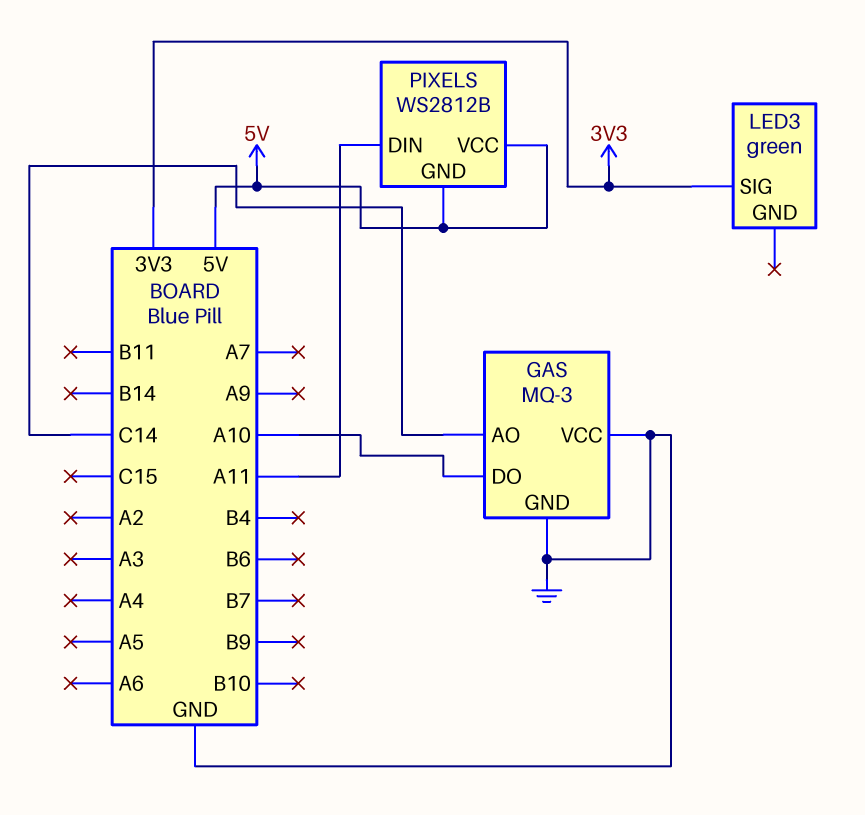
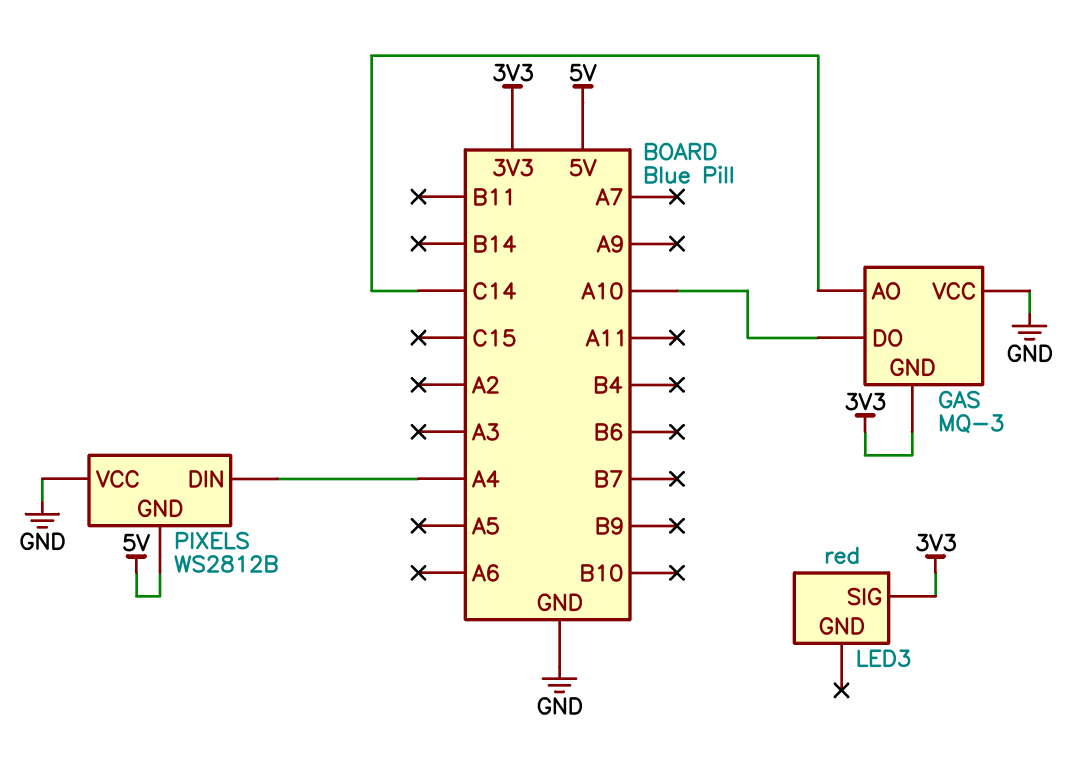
GAS pin GND: GND -> 3V3
LED3: green -> red
PIXELS pin DIN: A11 -> A4
PIXELS pin VCC: 5V -> GND

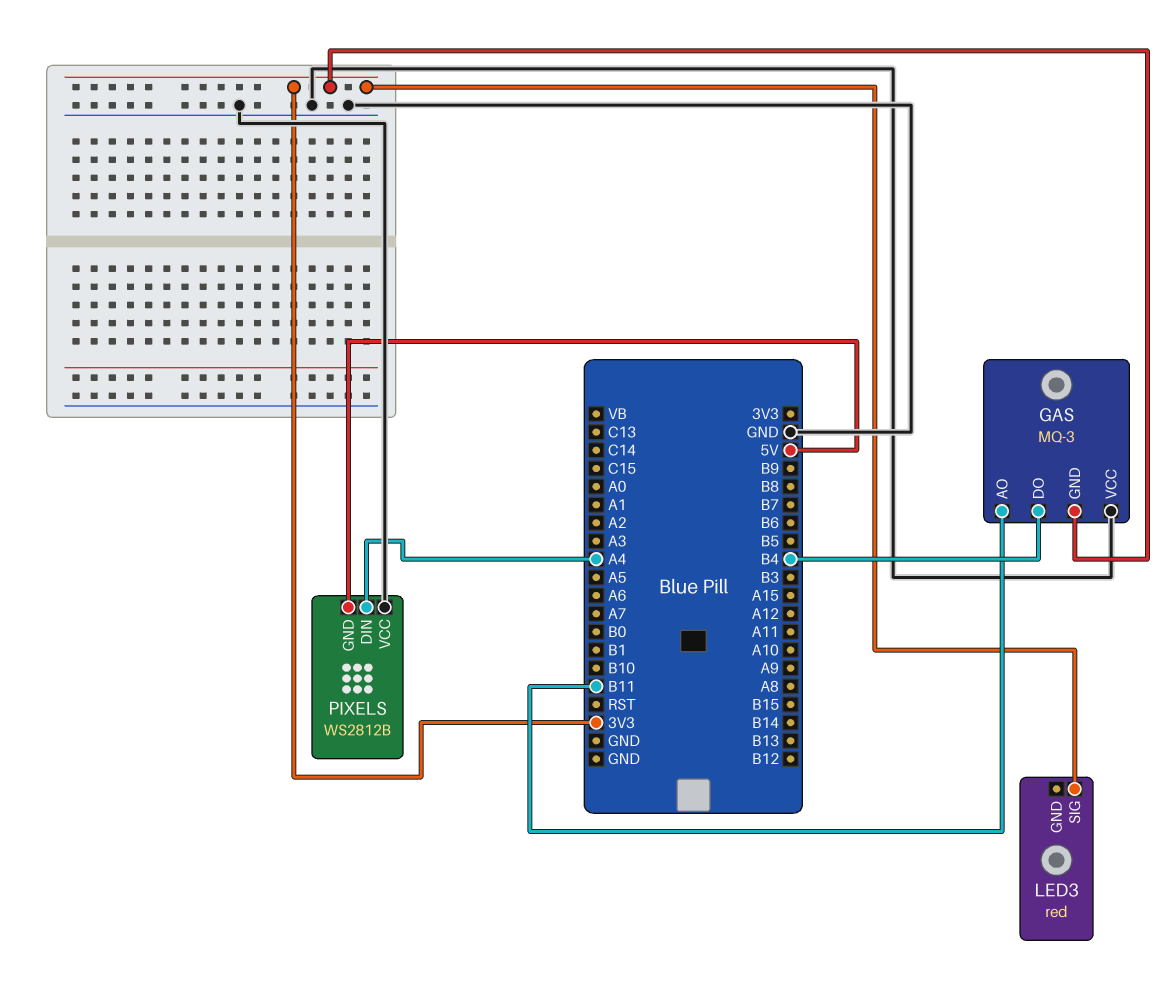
GAS pin AO: C14 -> B11
GAS pin DO: A10 -> B4

